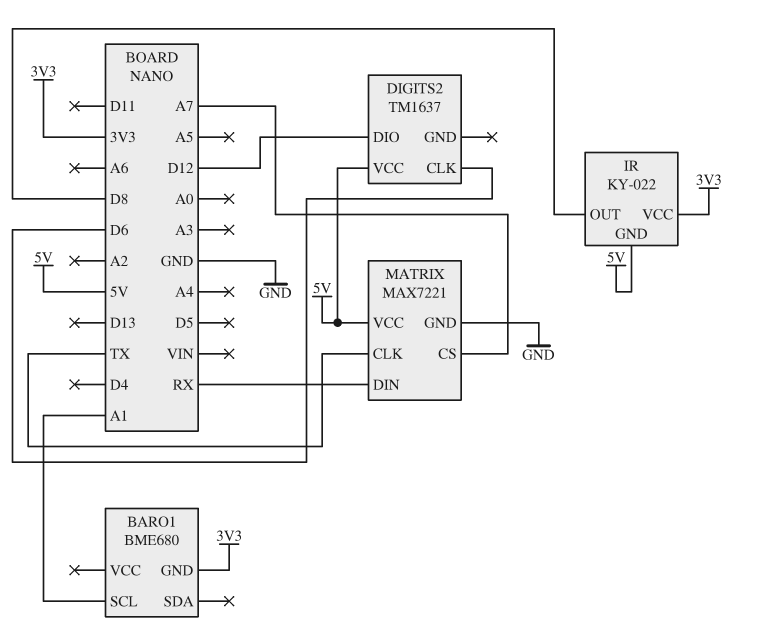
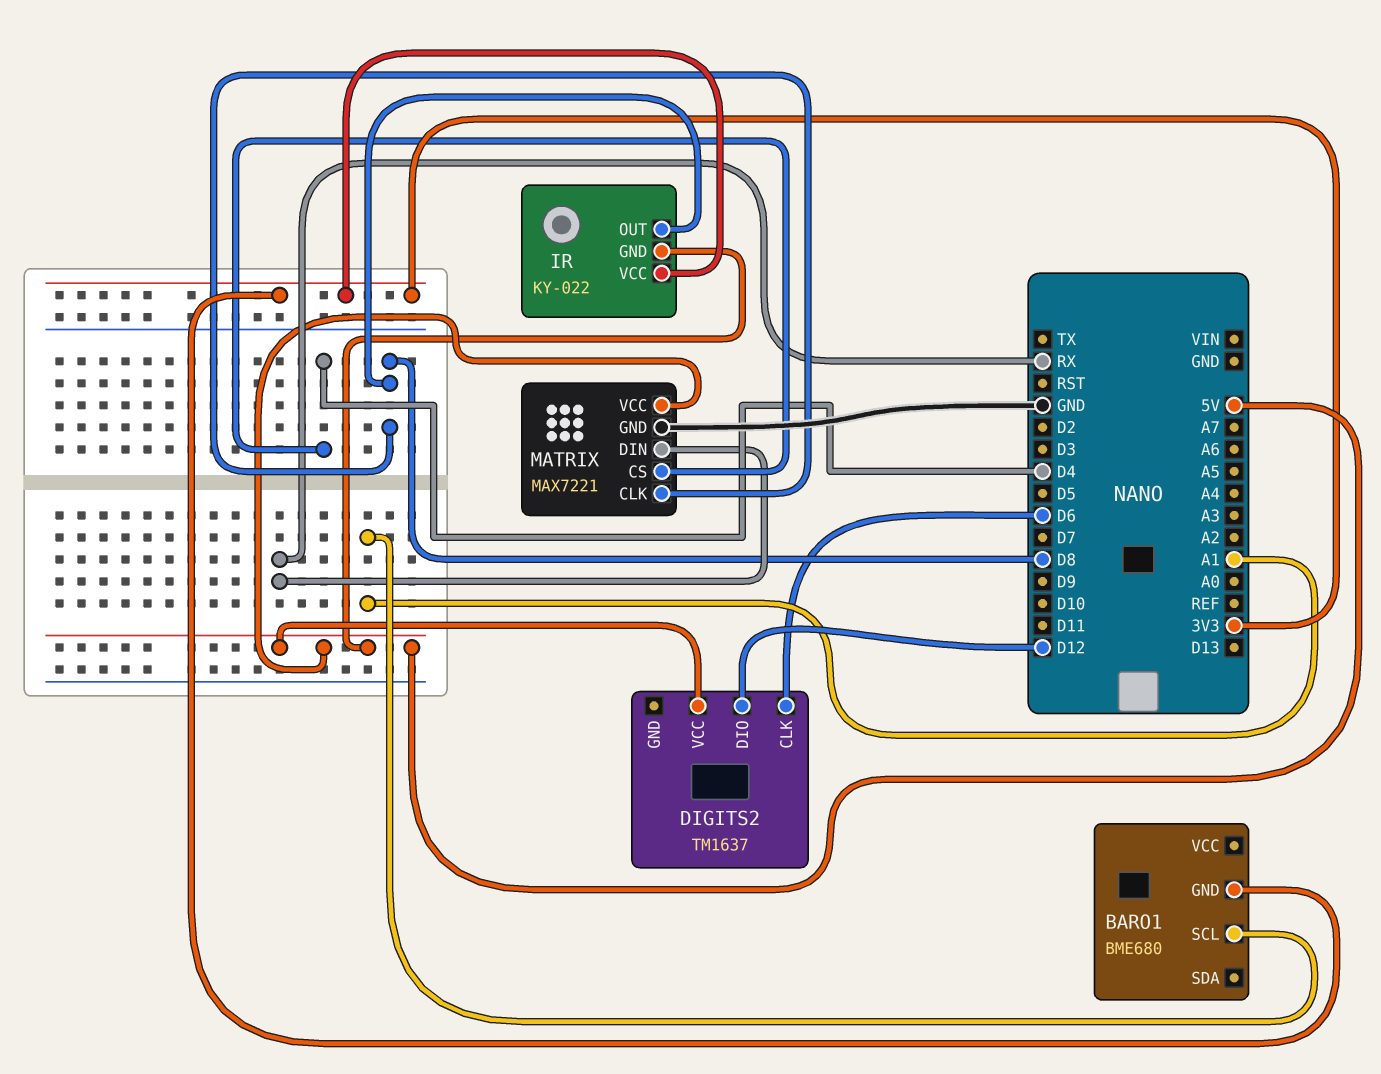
MATRIX pin CLK: TX -> D8
MATRIX pin CS: A7 -> D4

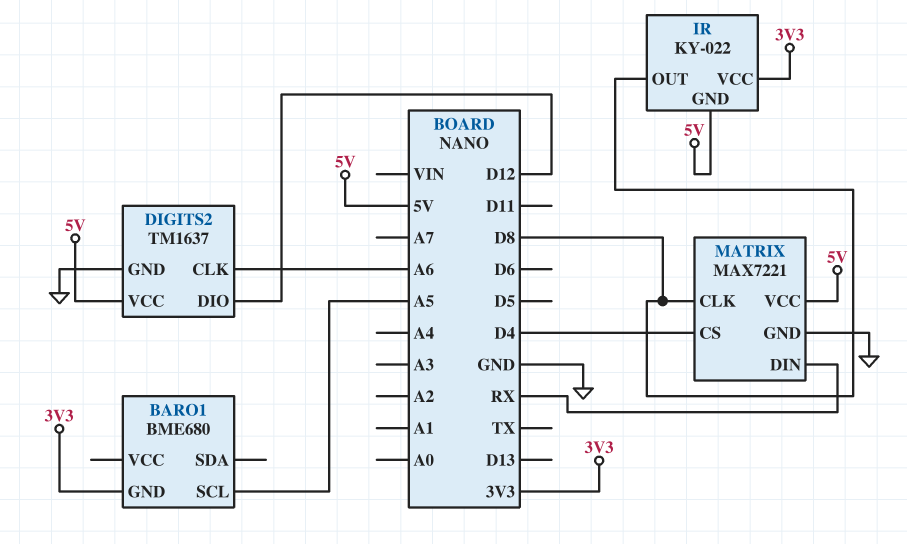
BARO1 pin SCL: A1 -> A5
DIGITS2 pin CLK: D6 -> A6
DIGITS2 pin GND: none -> GND

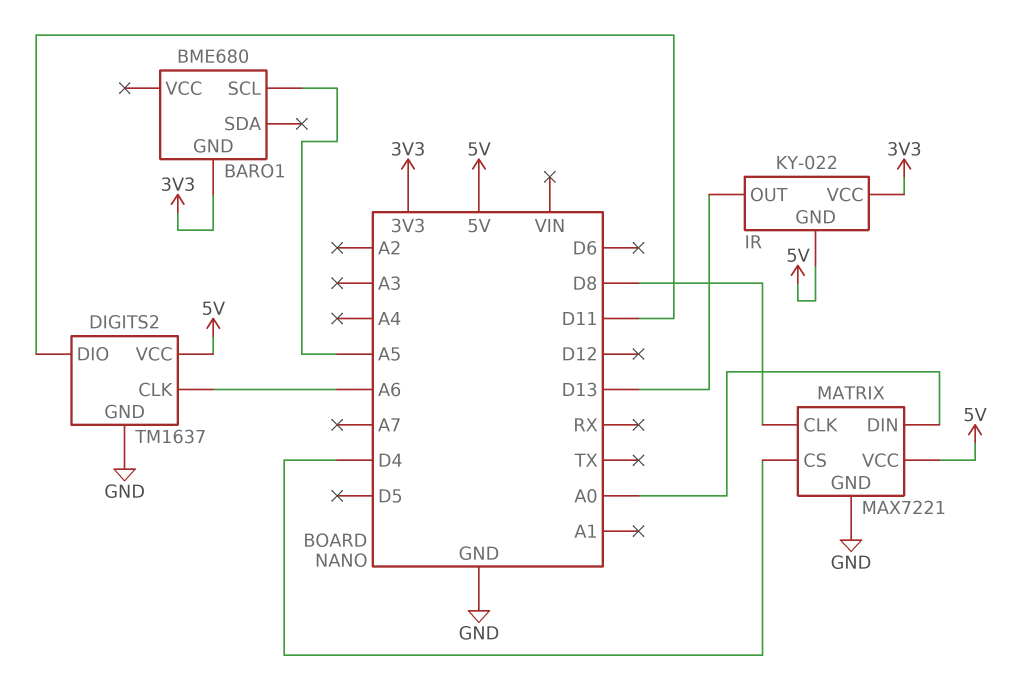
DIGITS2 pin DIO: D12 -> D11
IR pin OUT: D8 -> D13
MATRIX pin DIN: RX -> A0

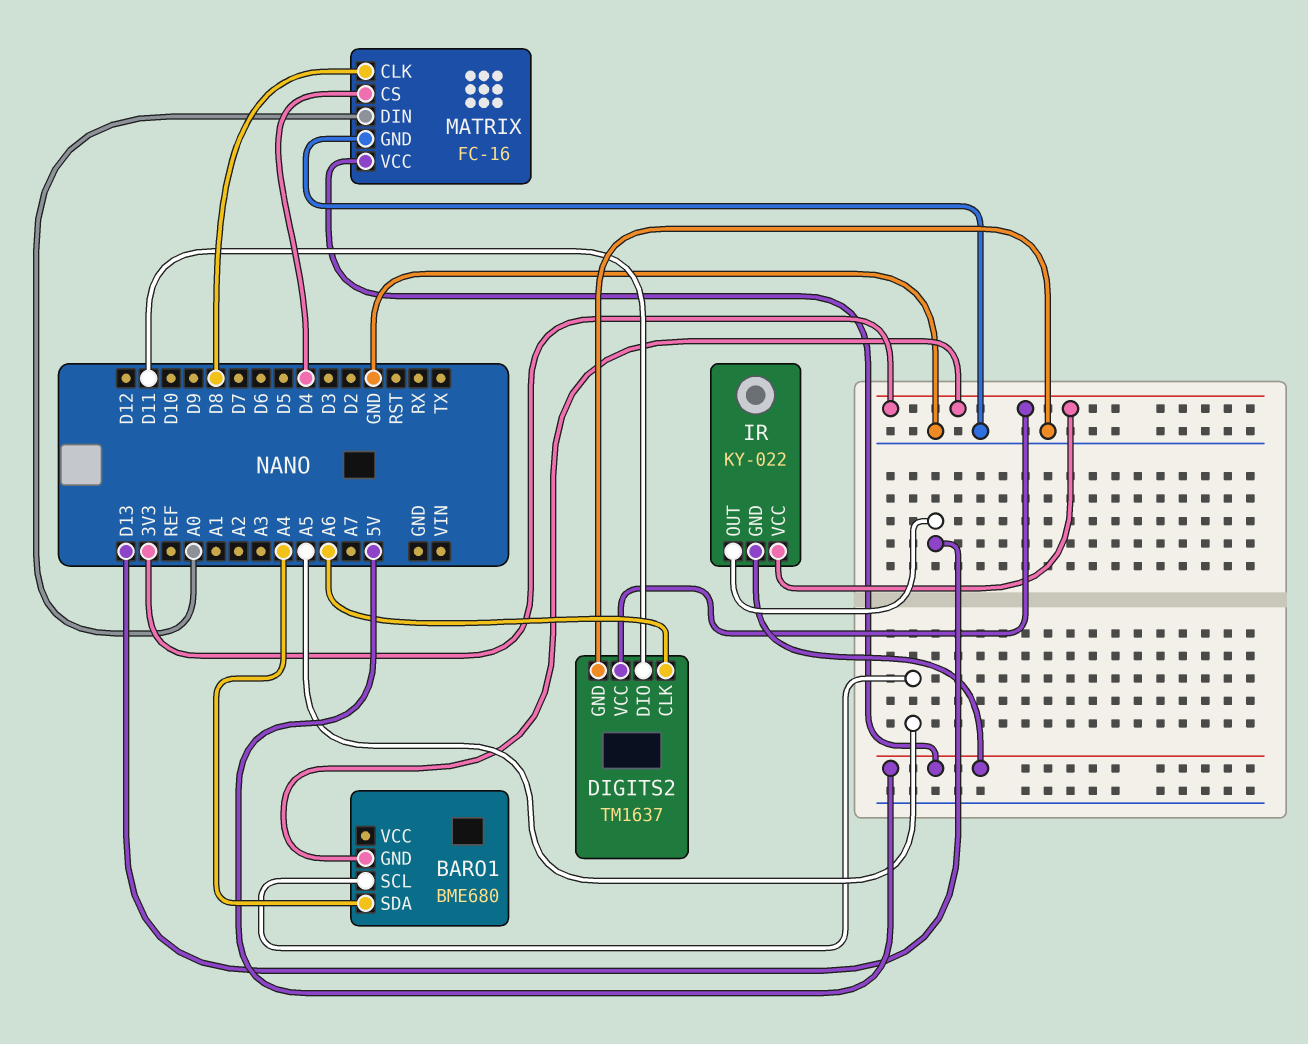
BARO1 pin SDA: none -> A4
DIGITS2 pin VCC: 5V -> 3V3
MATRIX: MAX7221 -> FC-16

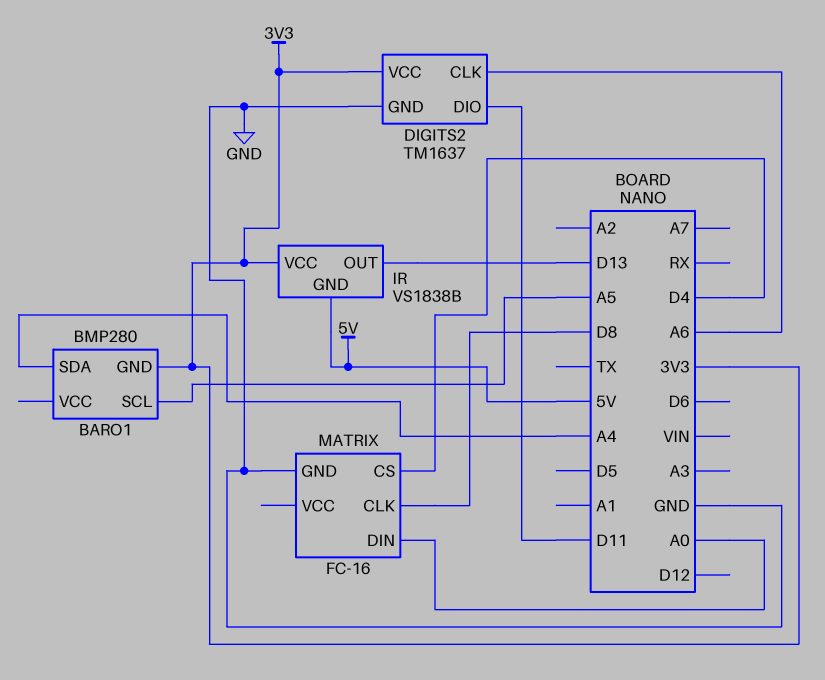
BARO1: BME680 -> BMP280
IR: KY-022 -> VS1838B
MATRIX pin VCC: 5V -> none

